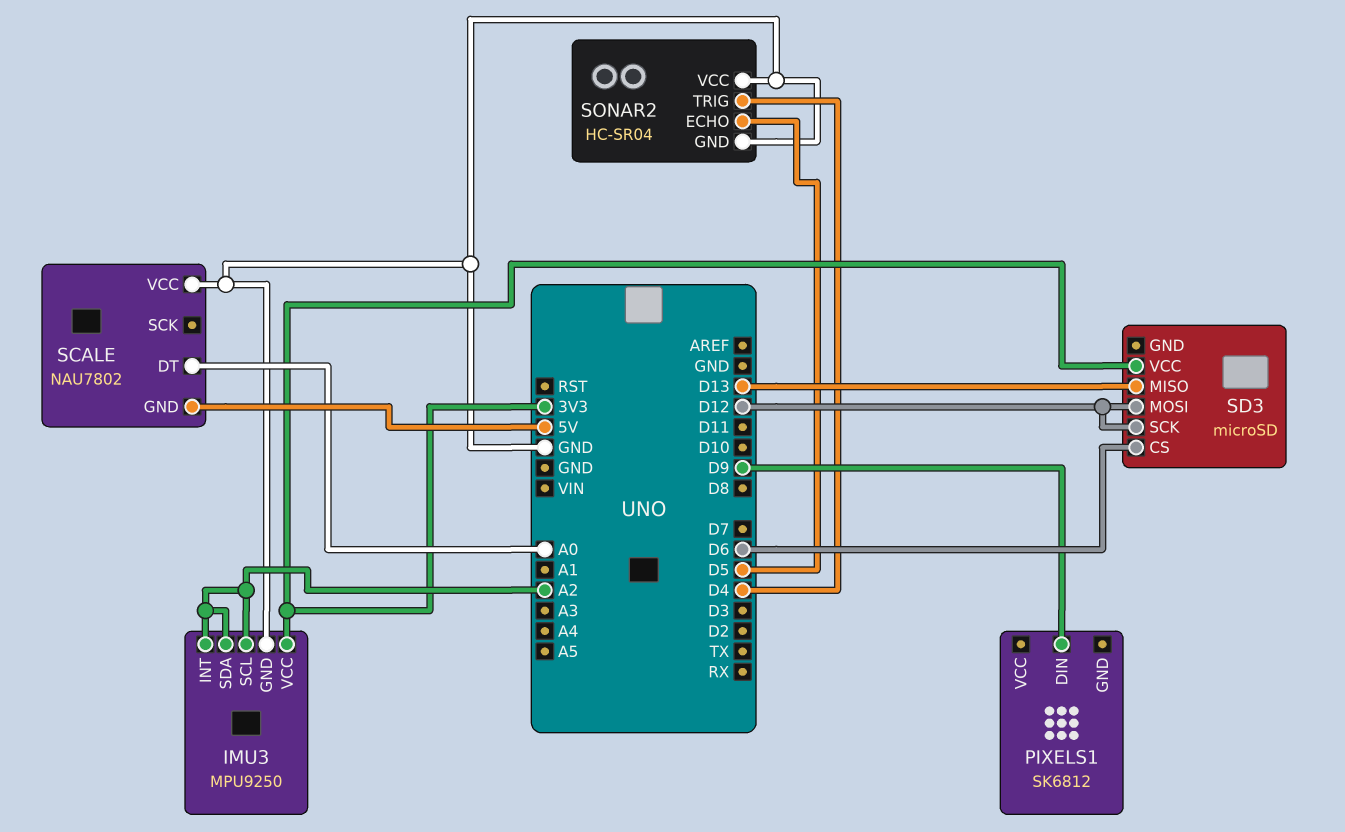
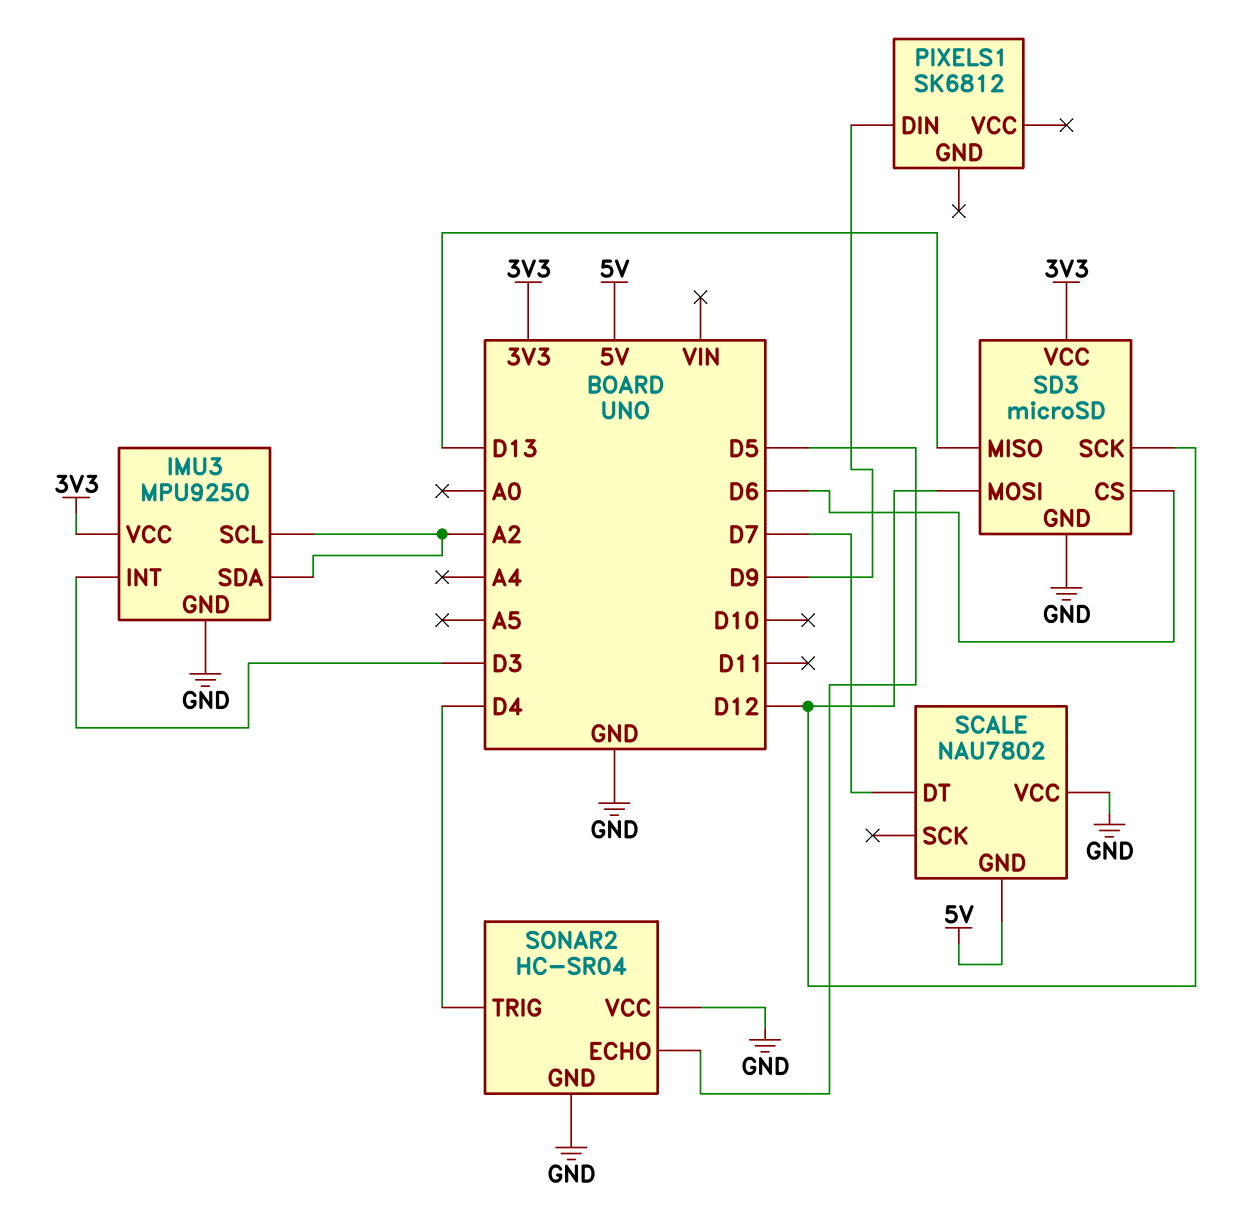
IMU3 pin INT: A2 -> D3
SCALE pin DT: A0 -> D7
SD3 pin GND: none -> GND

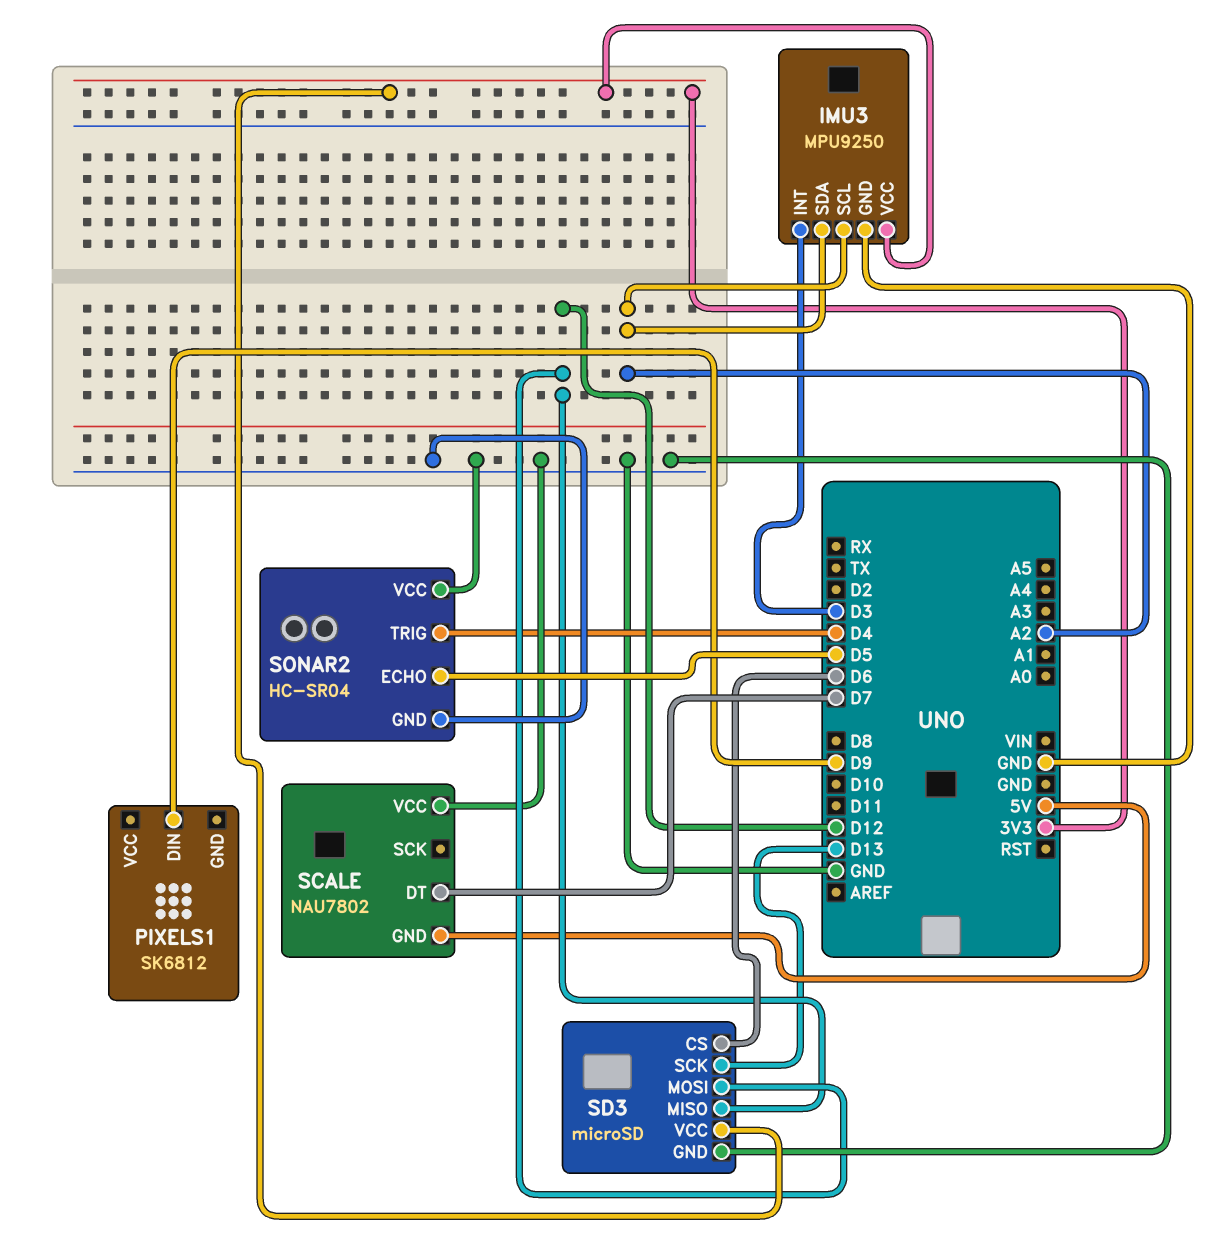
SD3 pin MISO: D13 -> D12
SD3 pin SCK: D12 -> D13

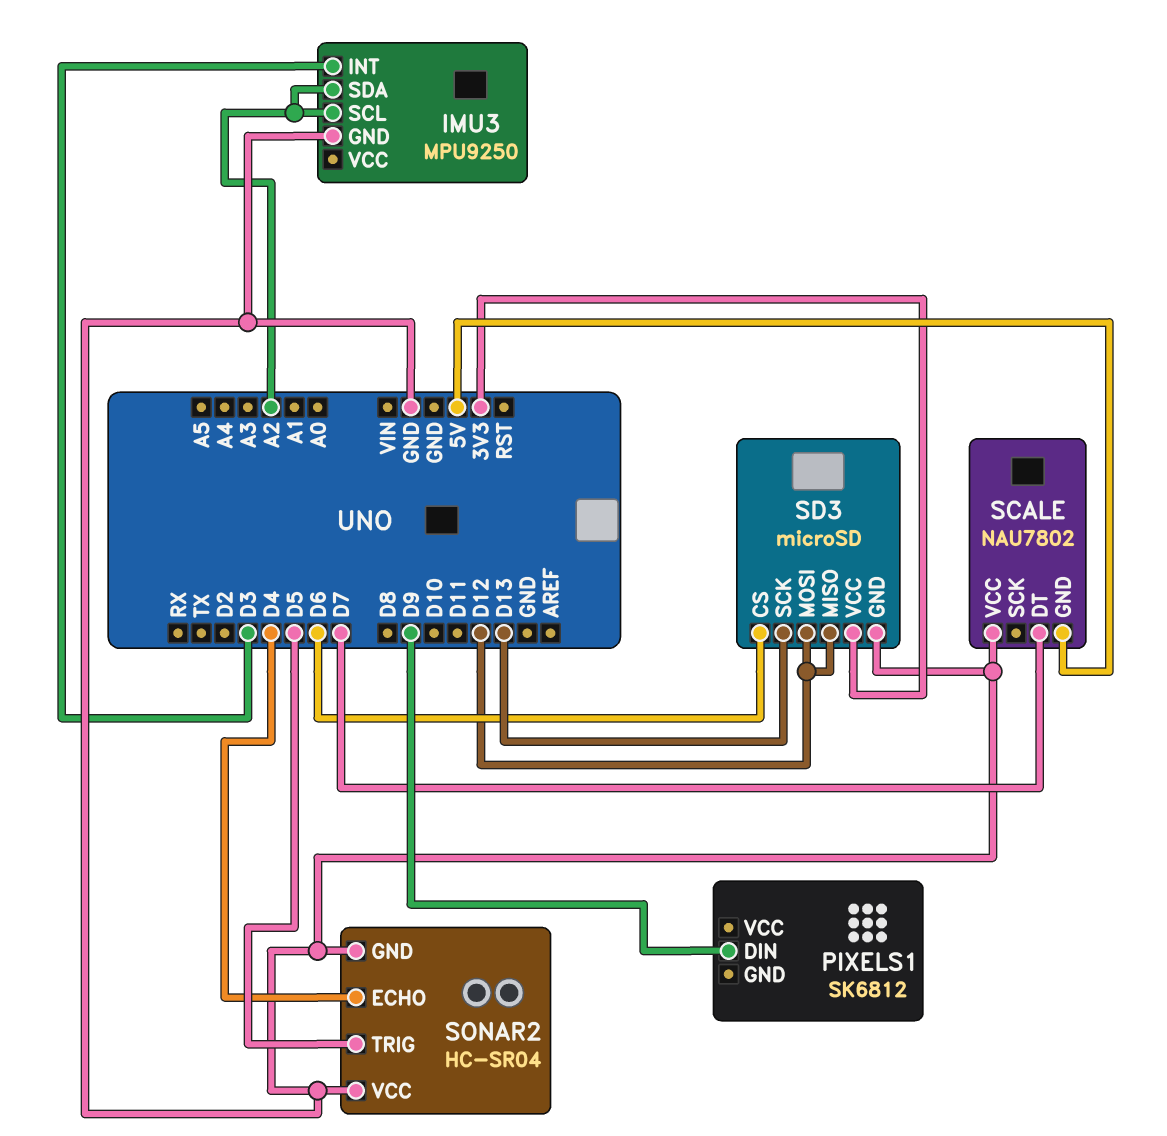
IMU3 pin VCC: 3V3 -> none
SONAR2 pin ECHO: D5 -> D4
SONAR2 pin TRIG: D4 -> D5

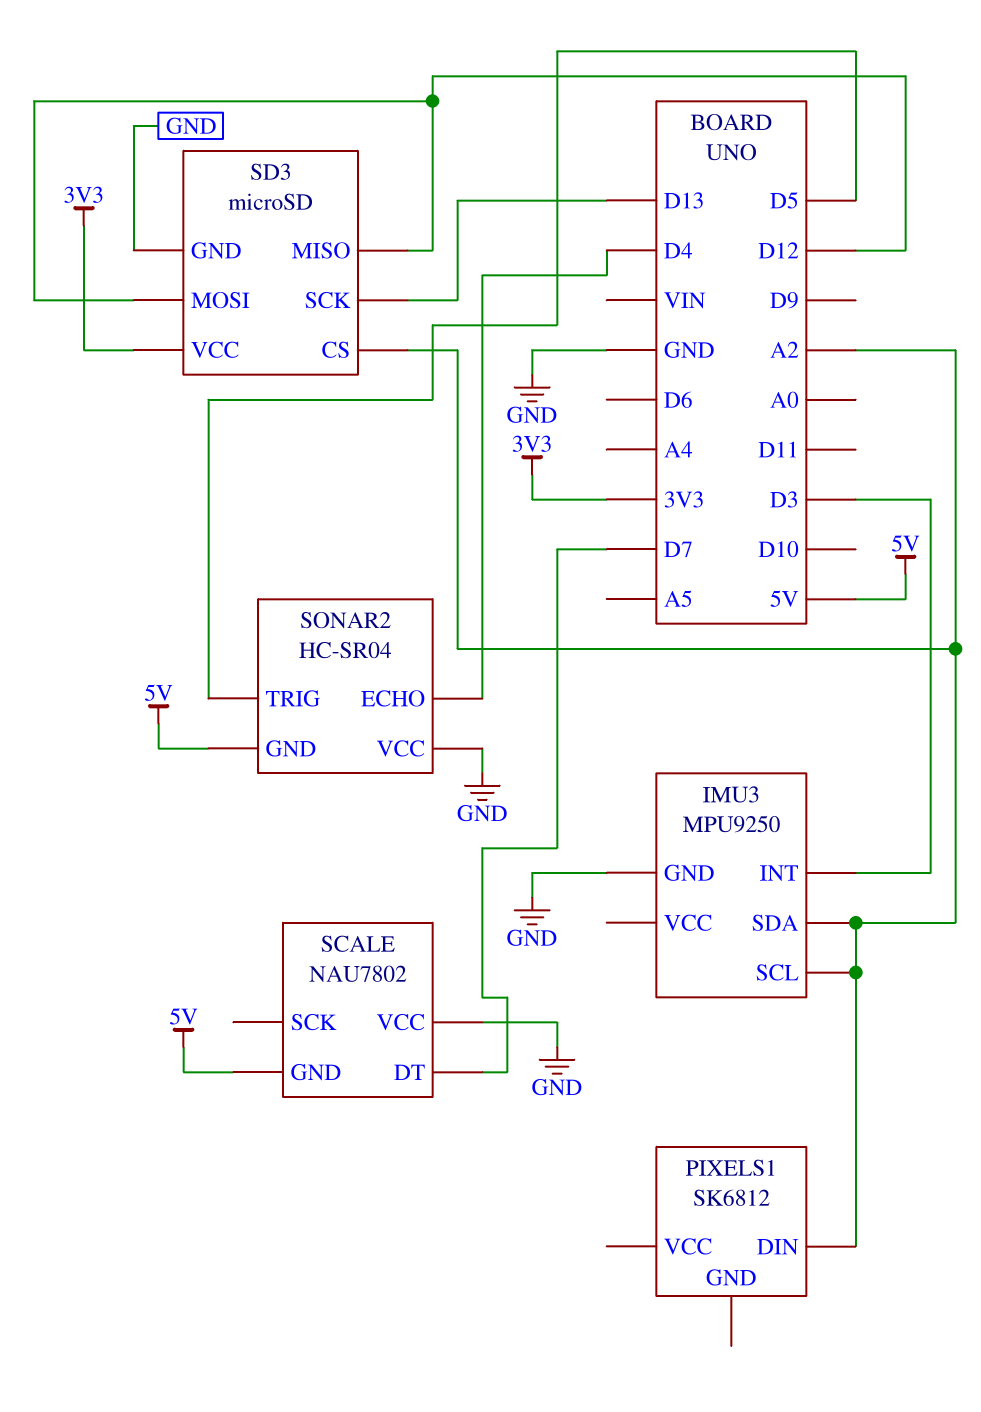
PIXELS1 pin DIN: D9 -> A2
SD3 pin CS: D6 -> A2
SONAR2 pin GND: GND -> 5V

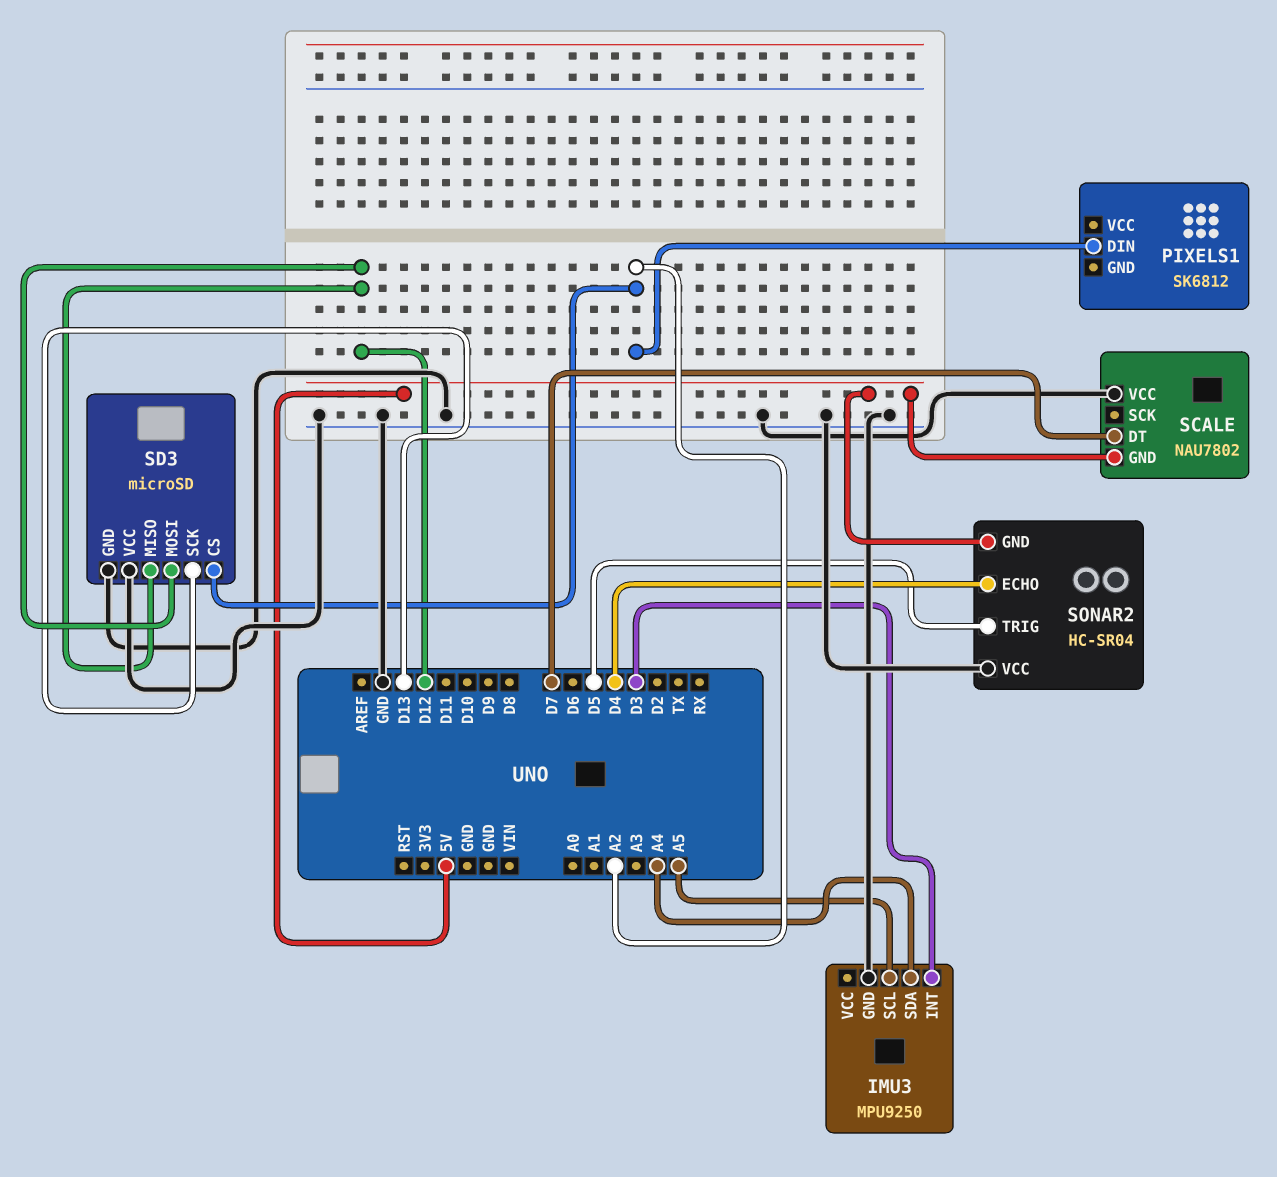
IMU3 pin SCL: A2 -> A5
IMU3 pin SDA: A2 -> A4
SD3 pin VCC: 3V3 -> GND

